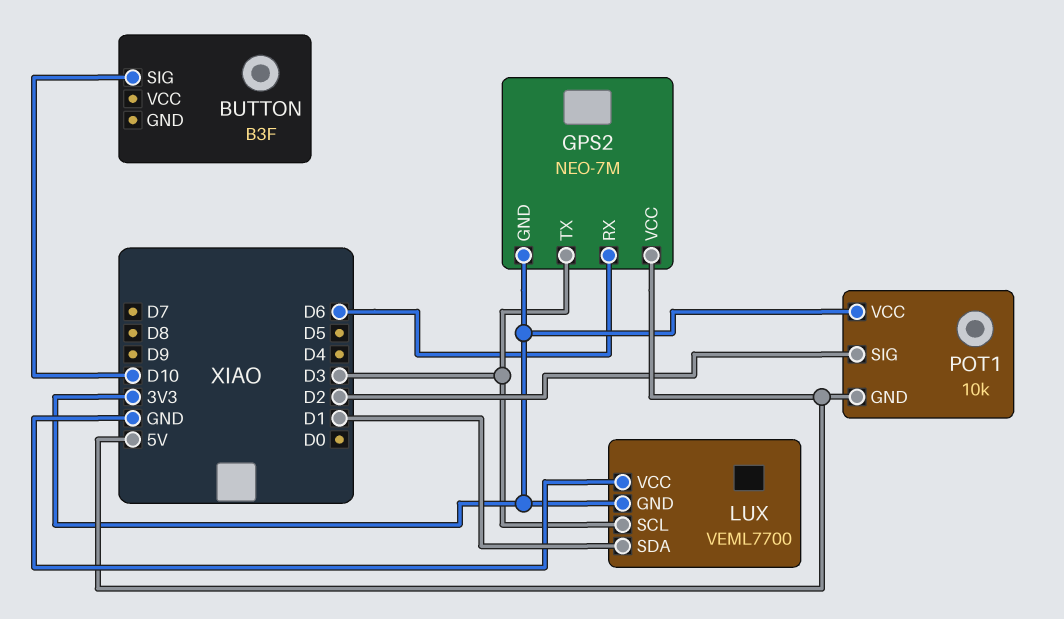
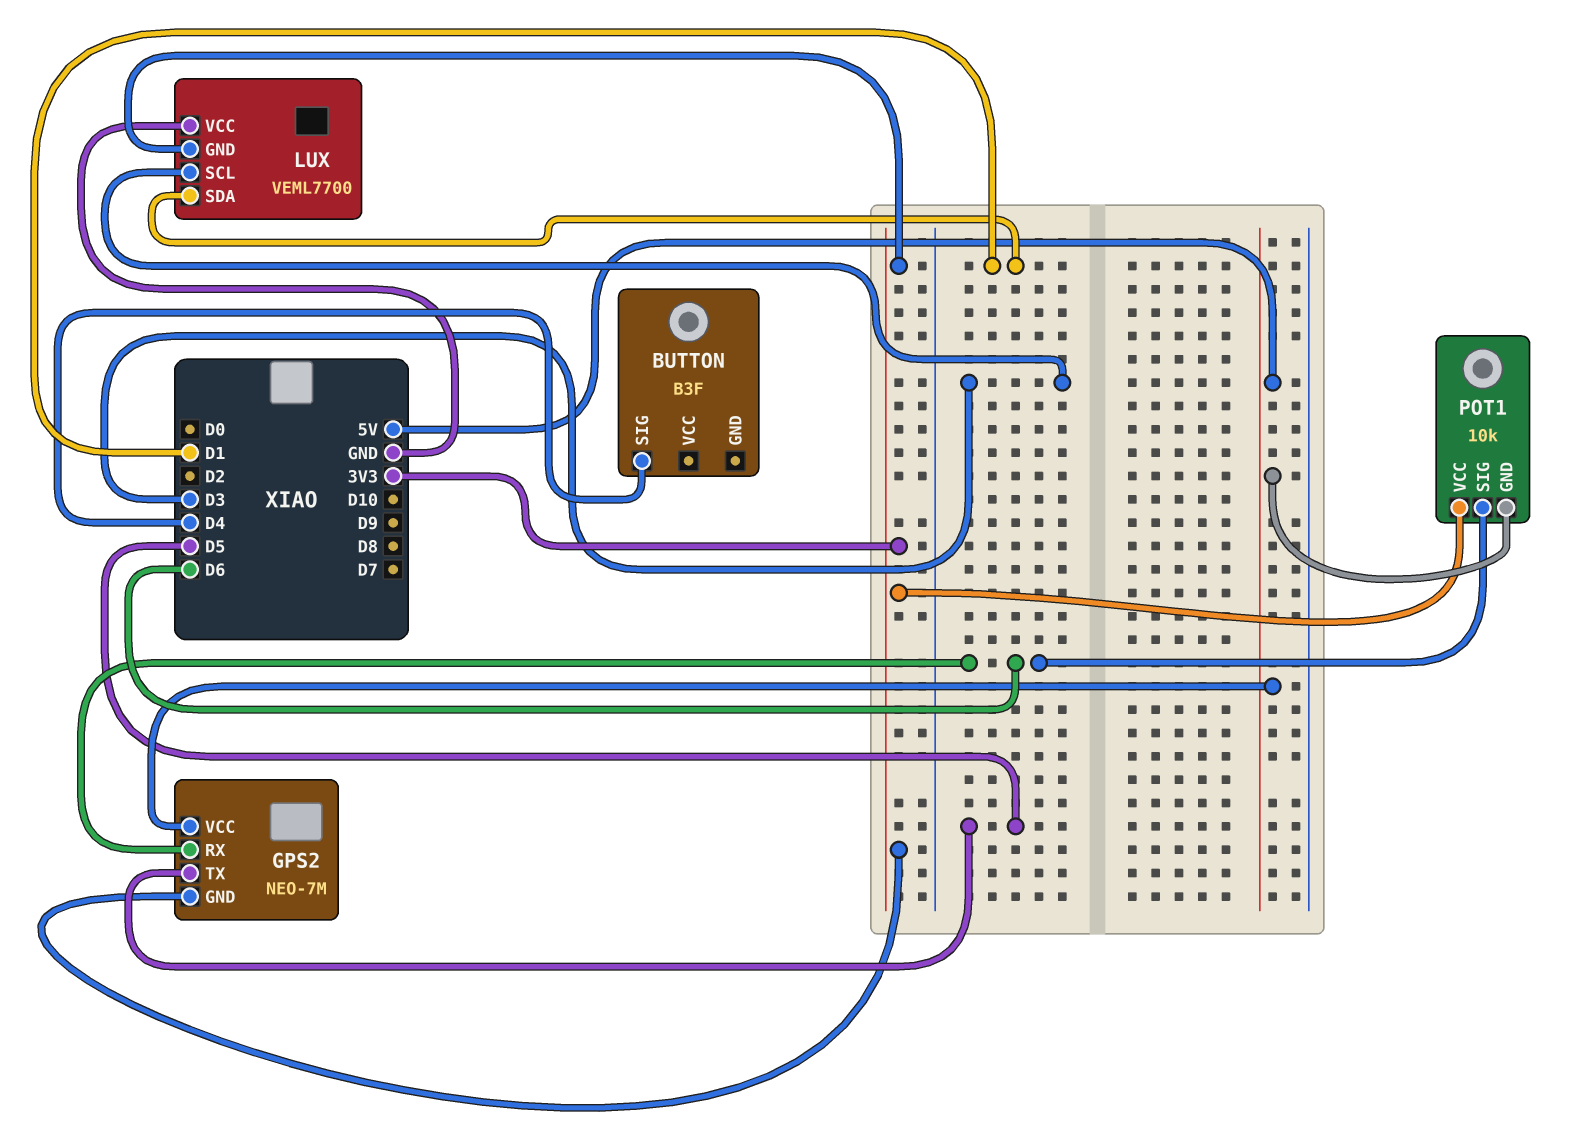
BUTTON pin SIG: D10 -> D4
GPS2 pin TX: D3 -> D5
POT1 pin SIG: D2 -> D6

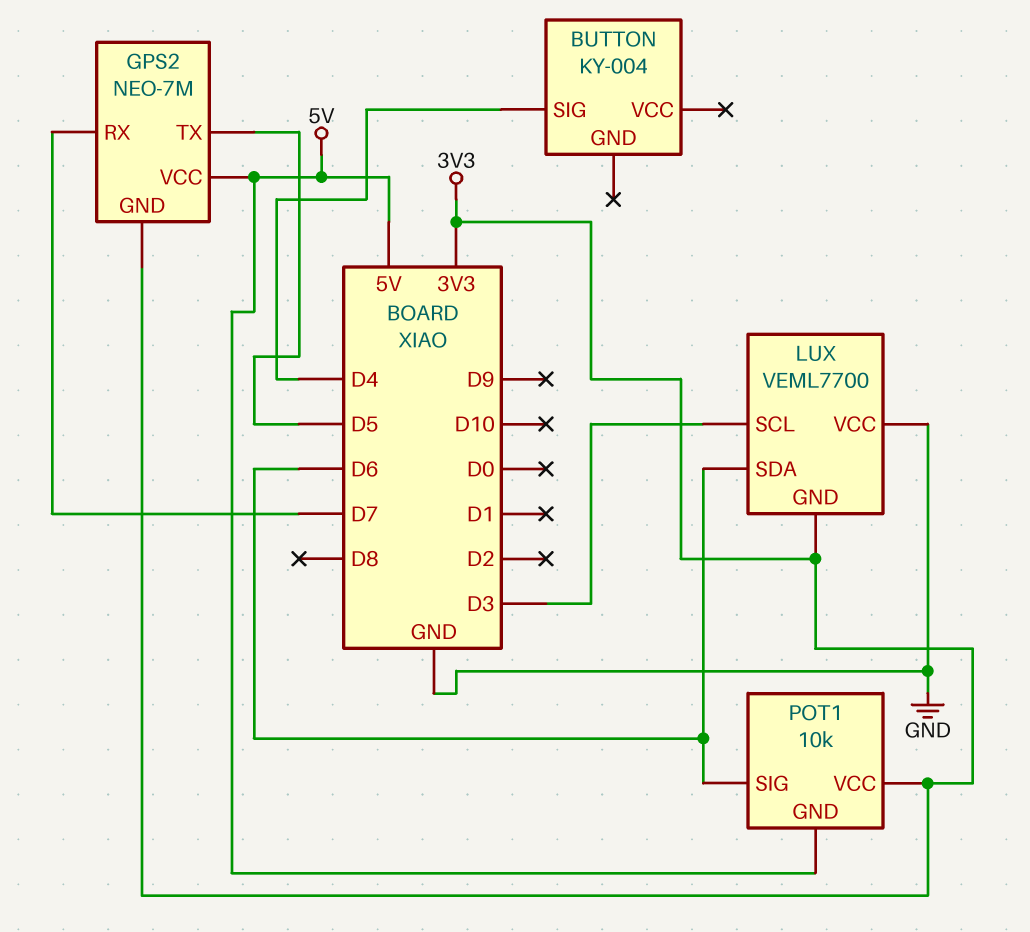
BUTTON: B3F -> KY-004
GPS2 pin RX: D6 -> D7
LUX pin SDA: D1 -> D6

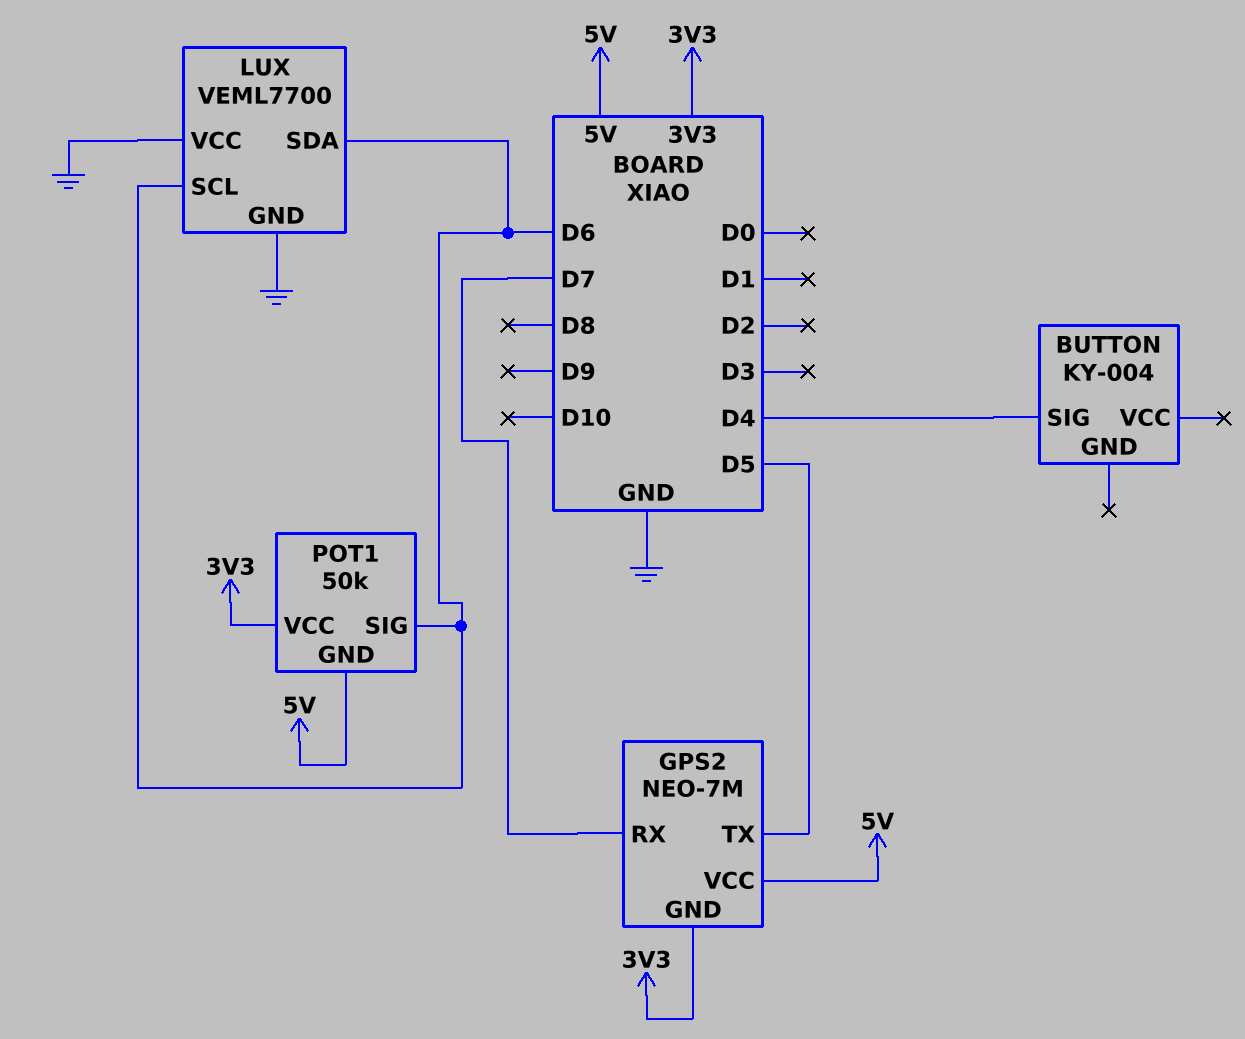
LUX pin GND: 3V3 -> GND
LUX pin SCL: D3 -> D6
POT1: 10k -> 50k

